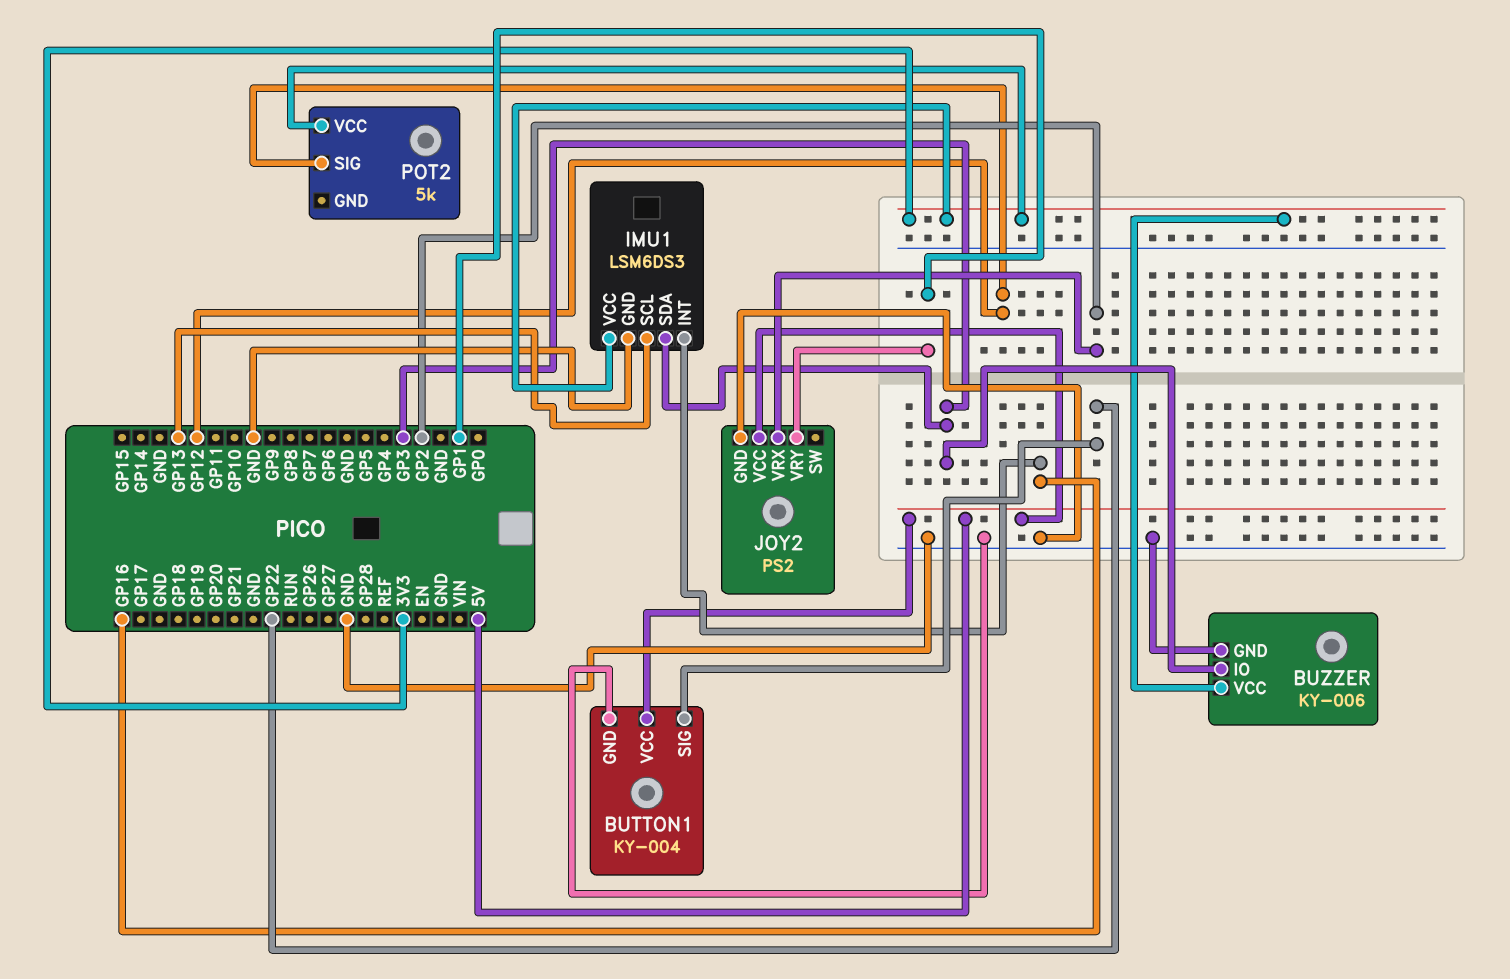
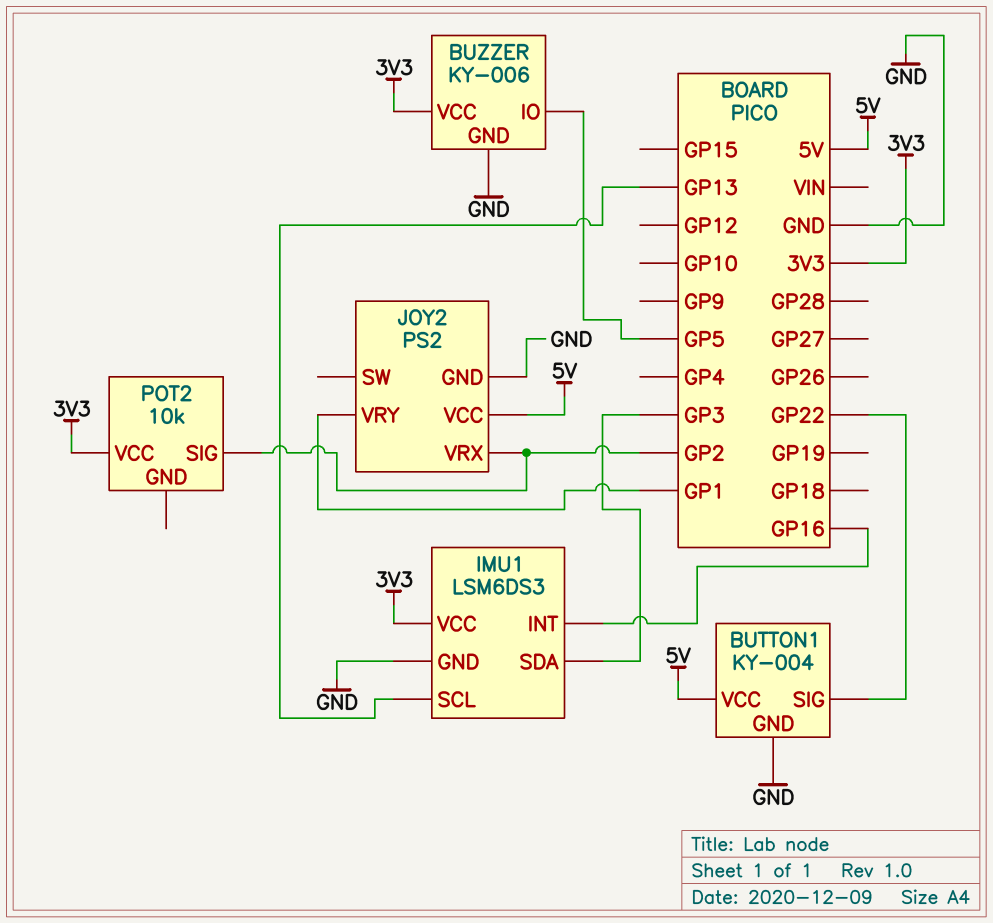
BUZZER pin IO: GP3 -> GP5
POT2: 5k -> 10k
POT2 pin SIG: GP12 -> GP2

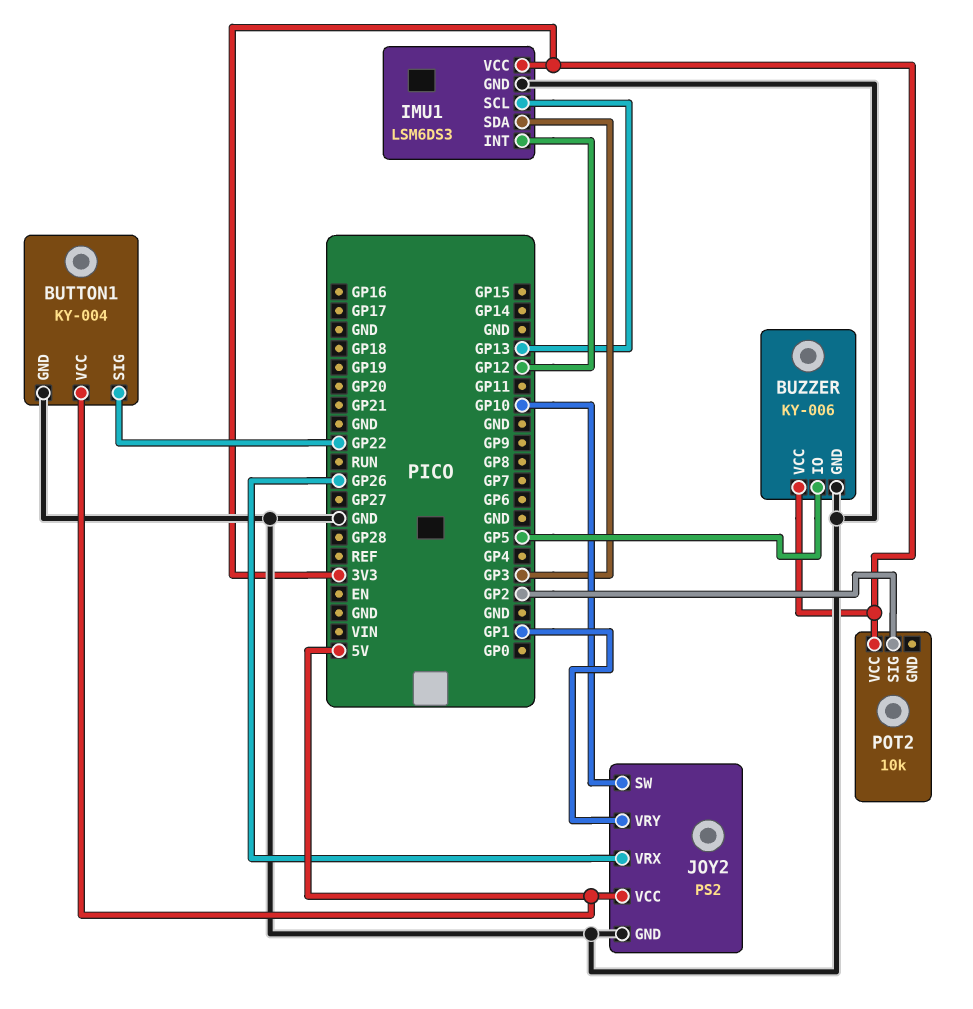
IMU1 pin INT: GP16 -> GP12
JOY2 pin SW: none -> GP10
JOY2 pin VRX: GP2 -> GP26

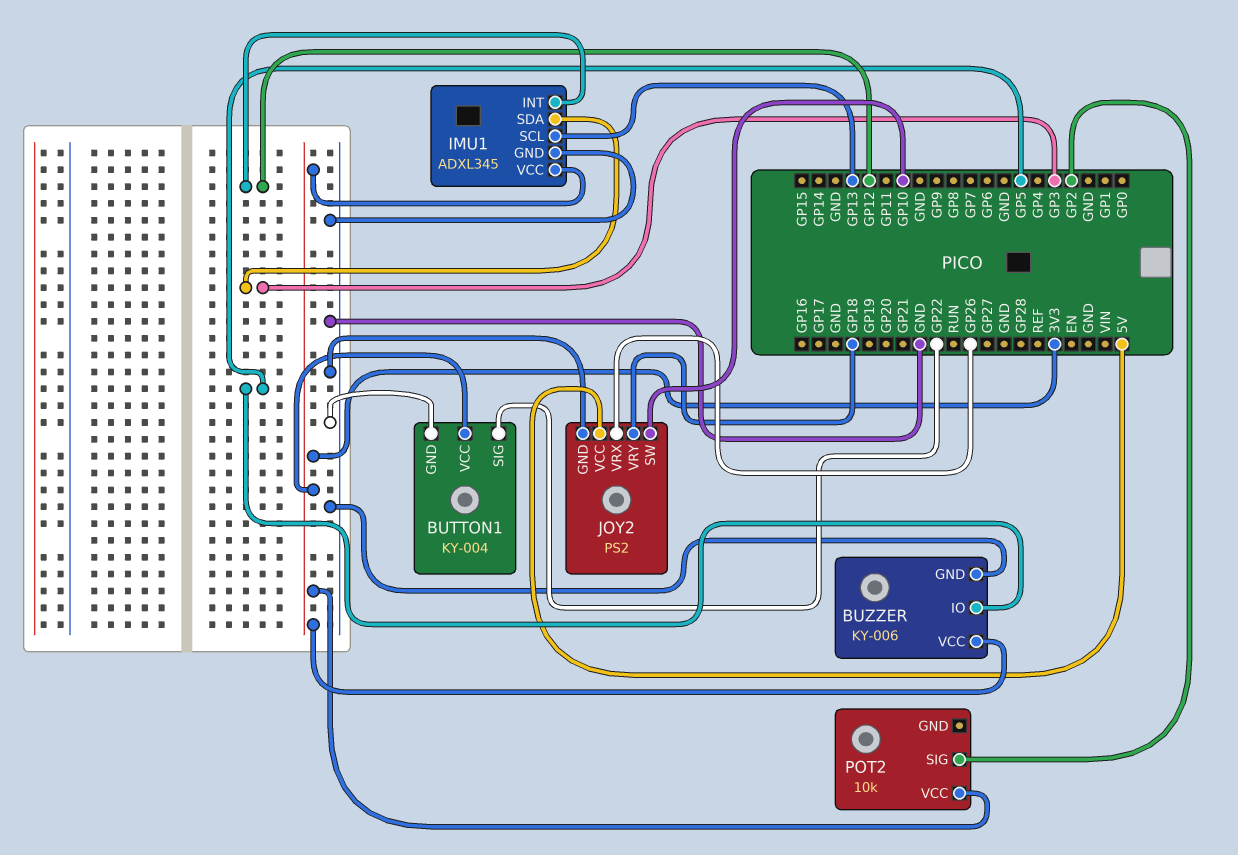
BUTTON1 pin VCC: 5V -> 3V3
IMU1: LSM6DS3 -> ADXL345
JOY2 pin VRY: GP1 -> GP18

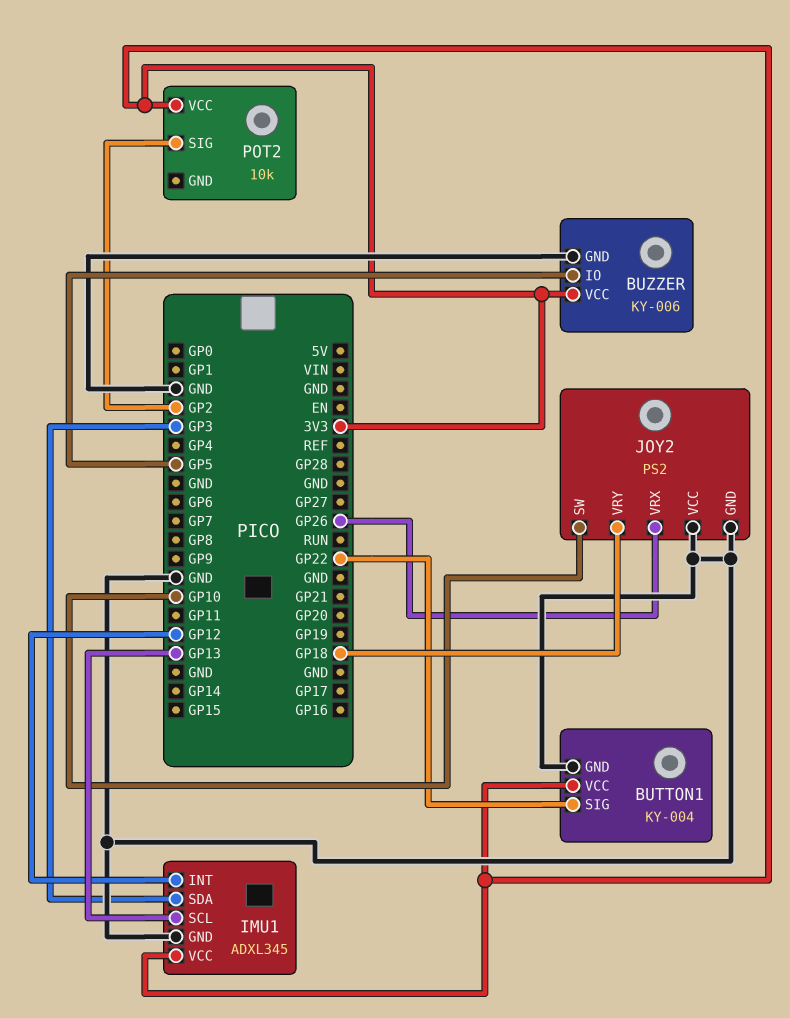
JOY2 pin VCC: 5V -> GND

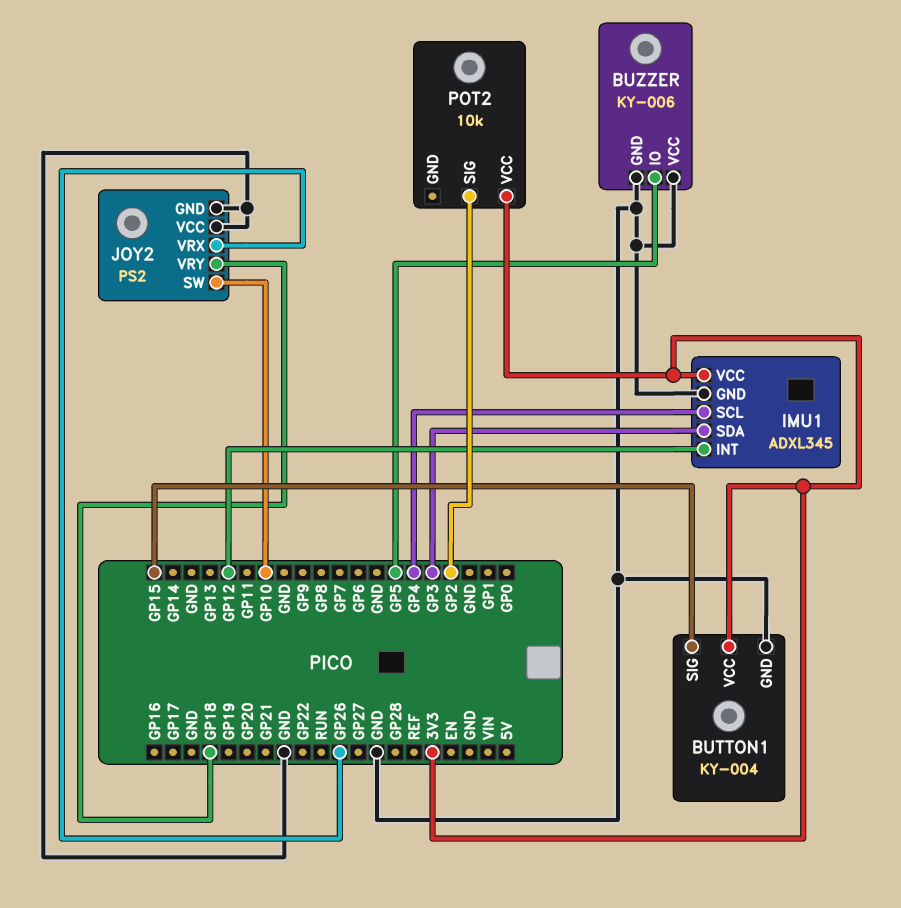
BUTTON1 pin SIG: GP22 -> GP15
BUZZER pin VCC: 3V3 -> GND
IMU1 pin SCL: GP13 -> GP4

